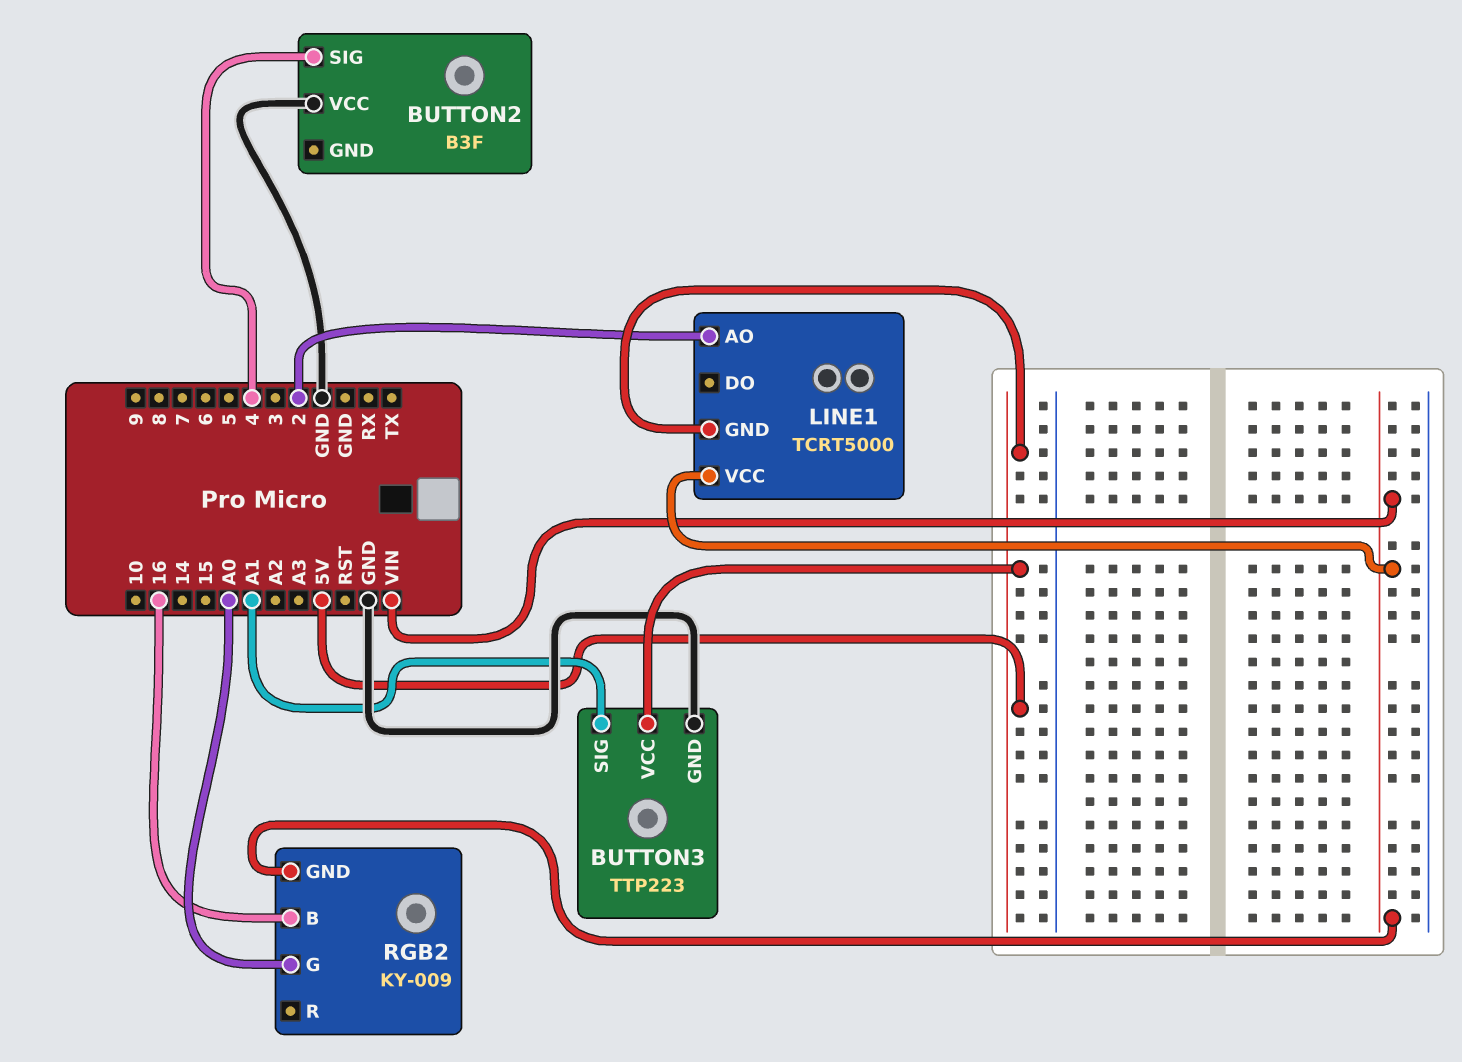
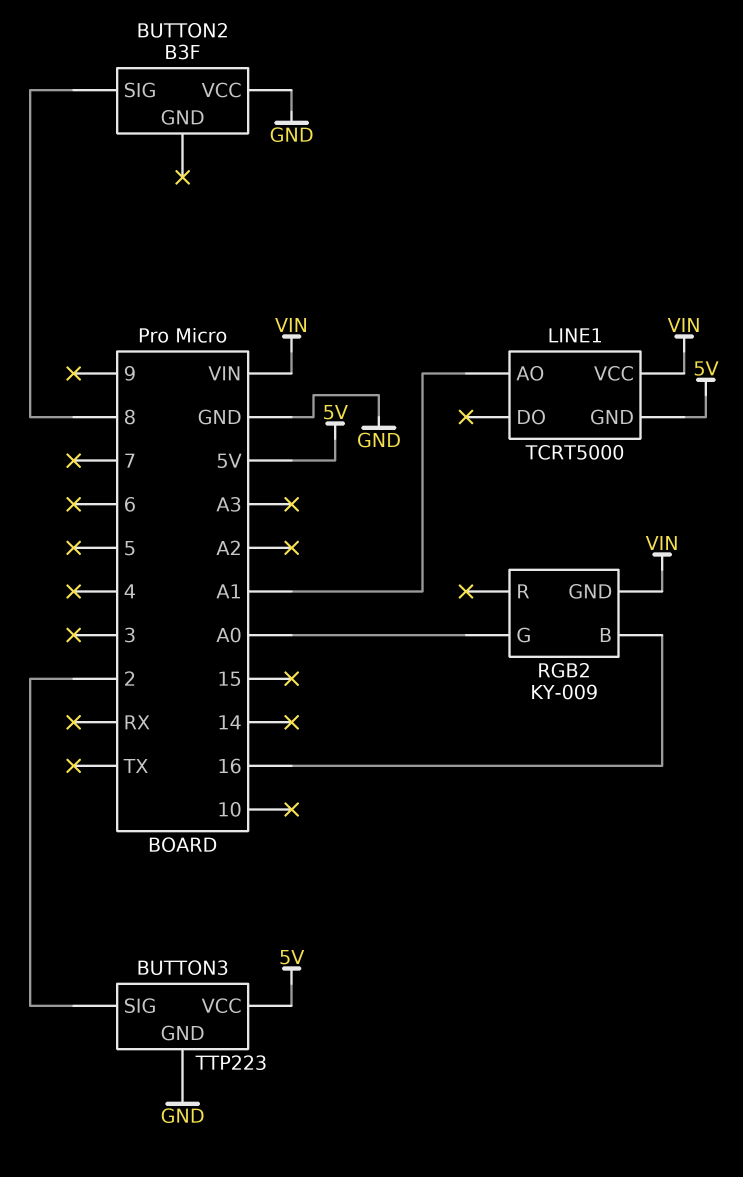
BUTTON2 pin SIG: 4 -> 8
BUTTON3 pin SIG: A1 -> 2
LINE1 pin AO: 2 -> A1

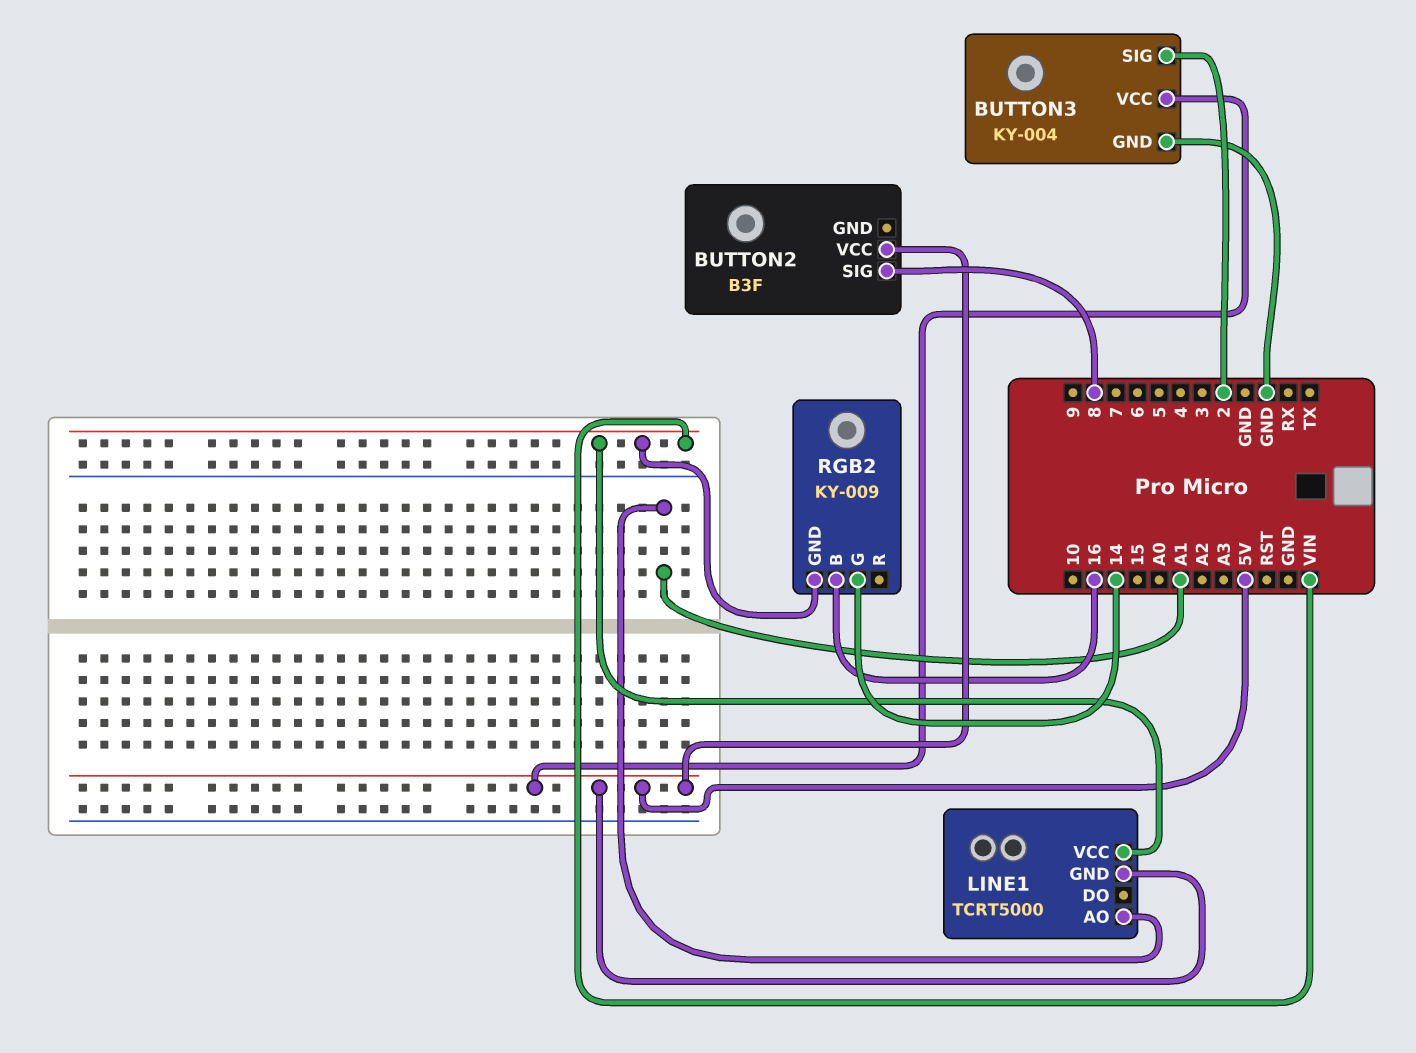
BUTTON2 pin VCC: GND -> 5V
BUTTON3: TTP223 -> KY-004
RGB2 pin G: A0 -> 14

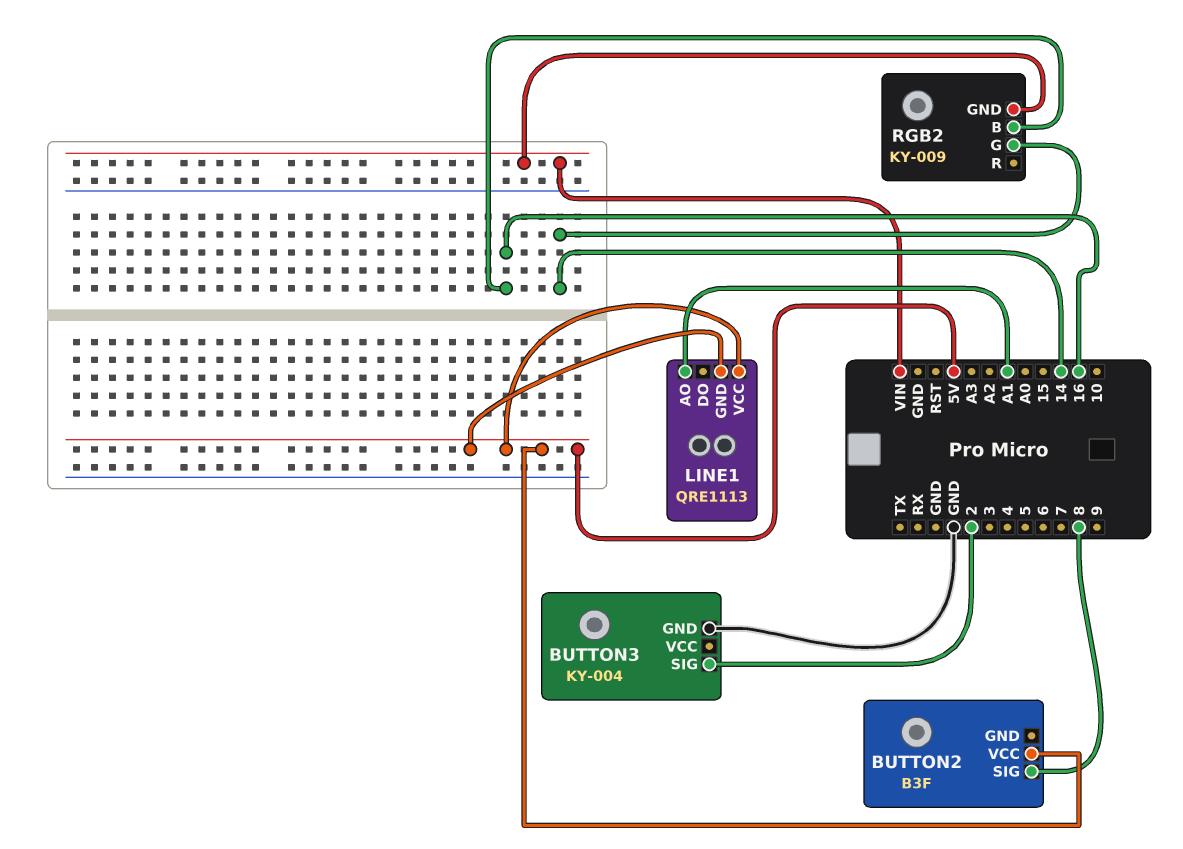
BUTTON3 pin VCC: 5V -> none
LINE1: TCRT5000 -> QRE1113
LINE1 pin VCC: VIN -> 5V

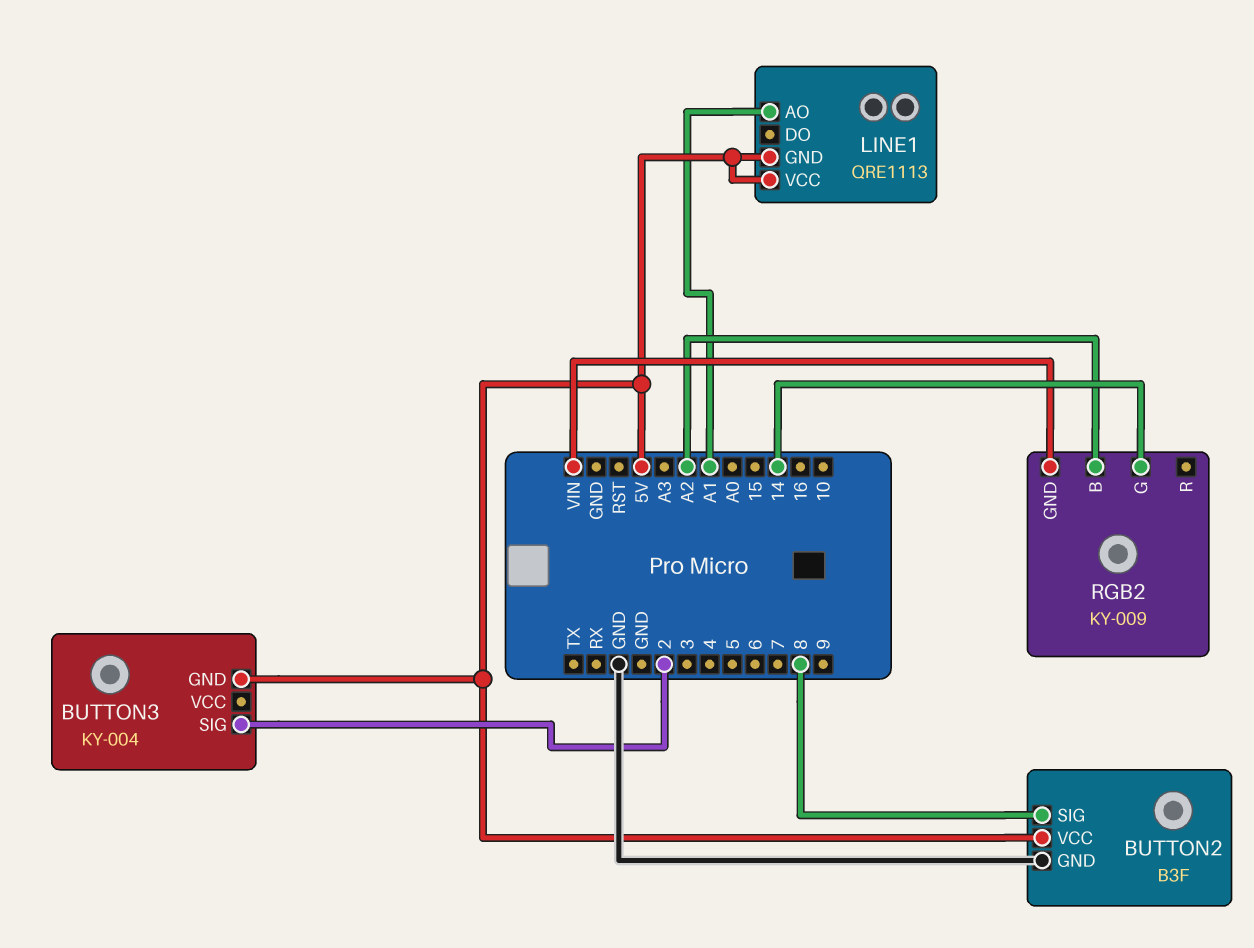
BUTTON2 pin GND: none -> GND
BUTTON3 pin GND: GND -> 5V
RGB2 pin B: 16 -> A2

